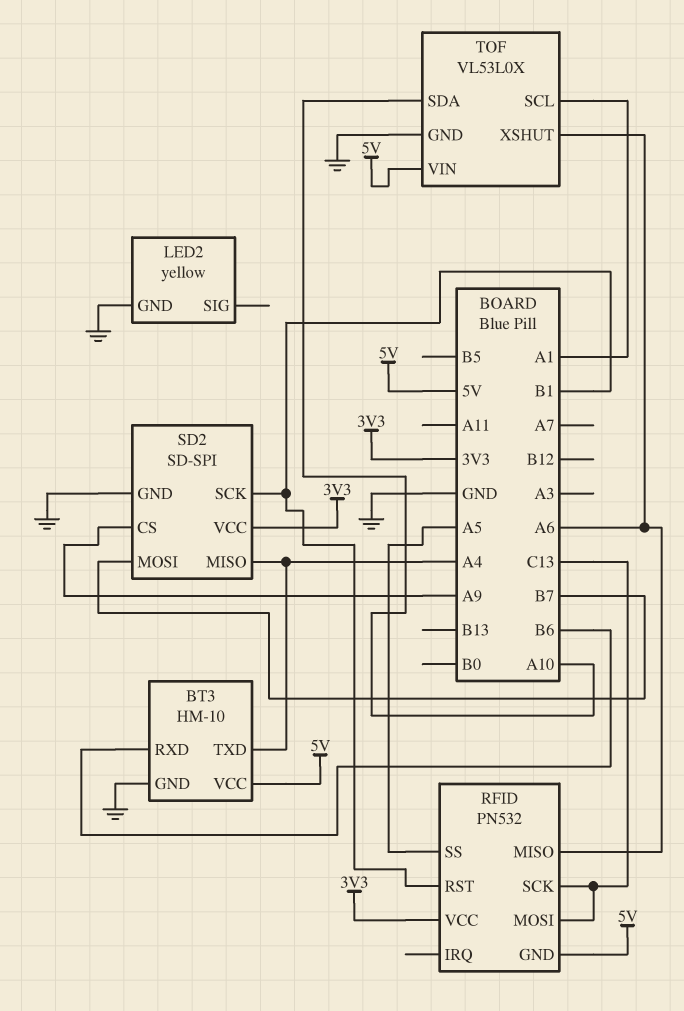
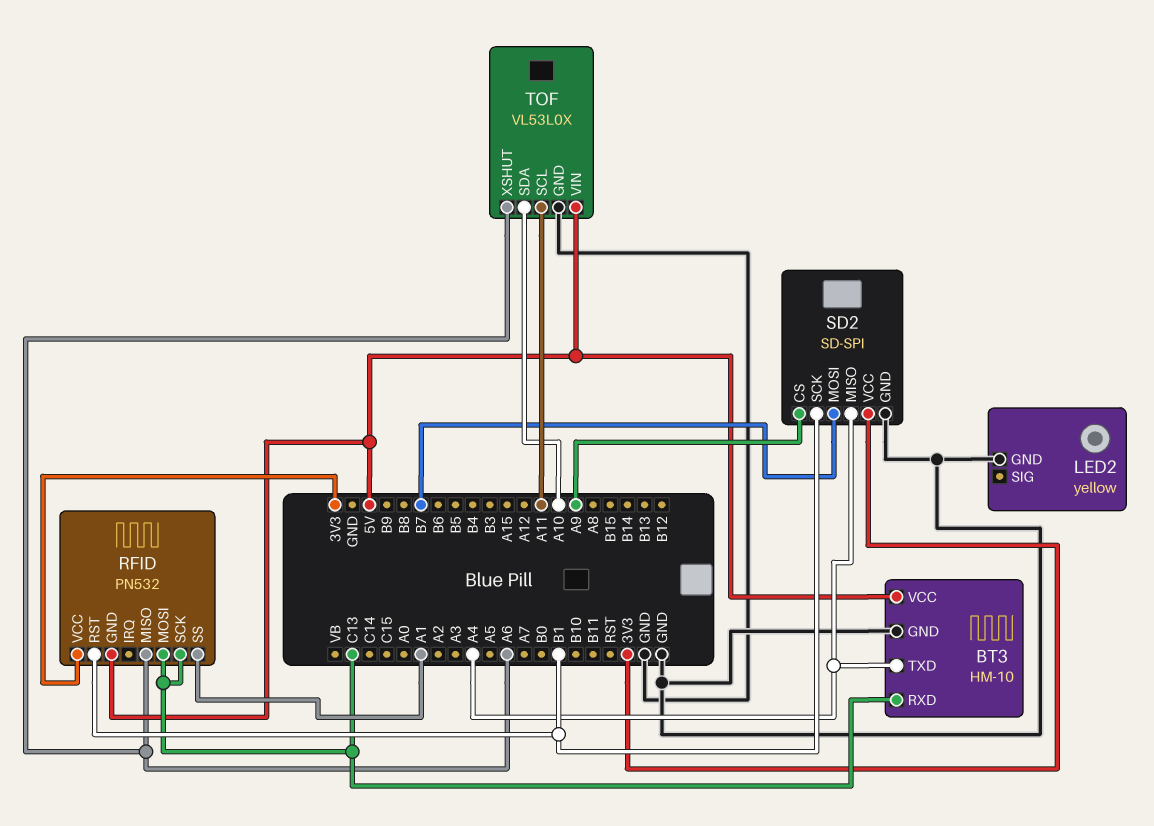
BT3 pin RXD: B6 -> C13
RFID pin SS: A5 -> A1
TOF pin SCL: A1 -> A11

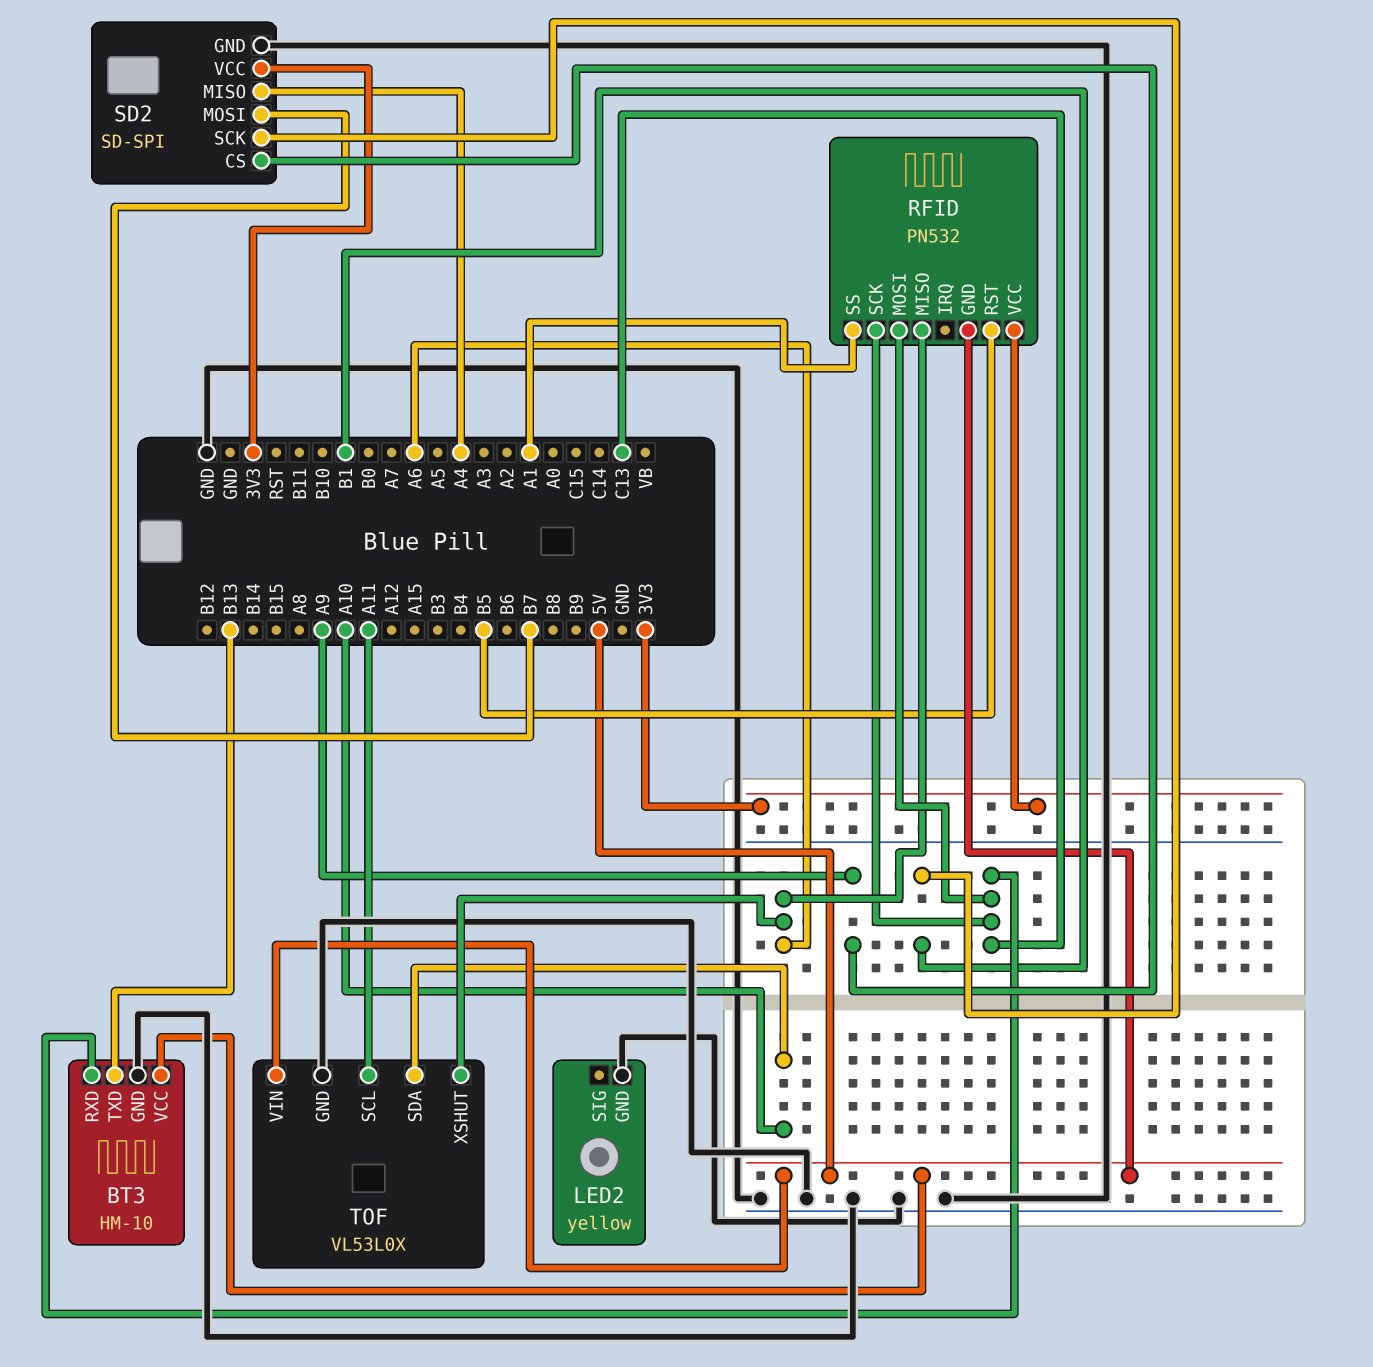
BT3 pin TXD: A4 -> B13
RFID pin RST: B1 -> B5

